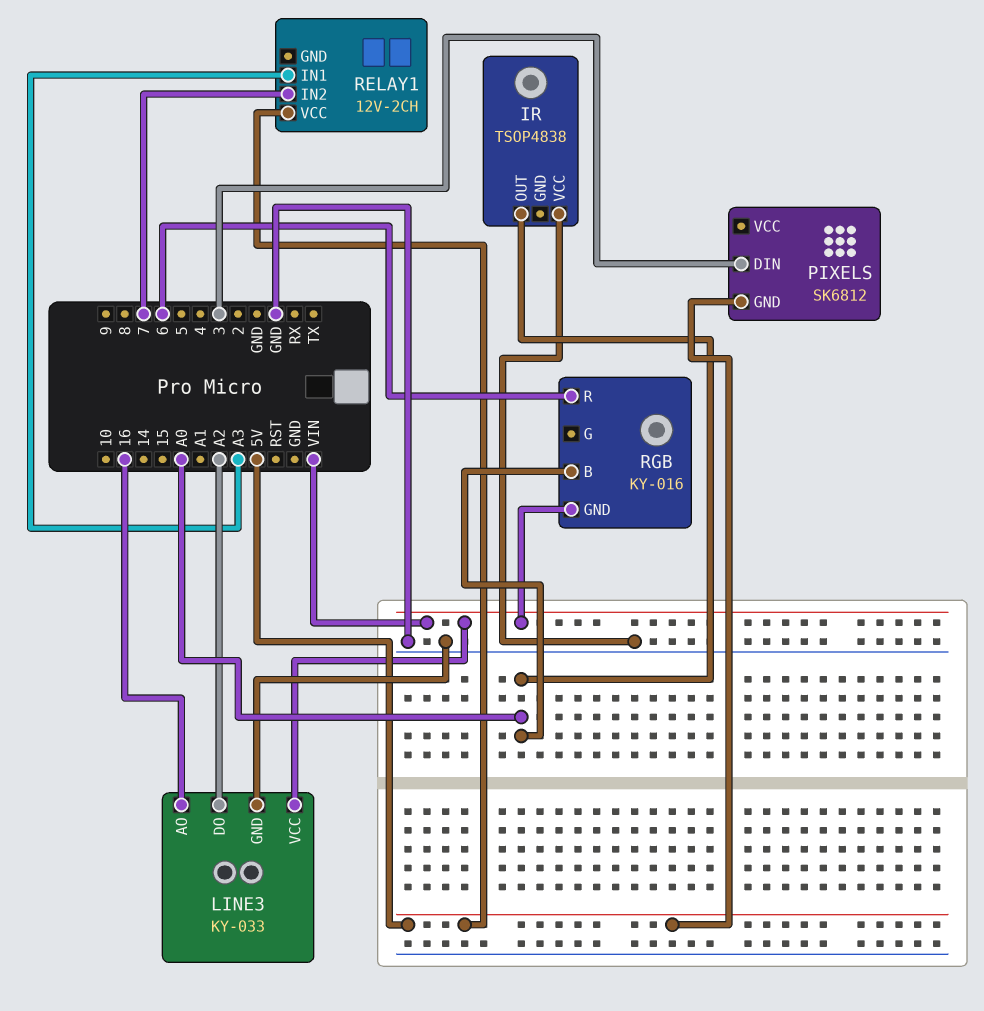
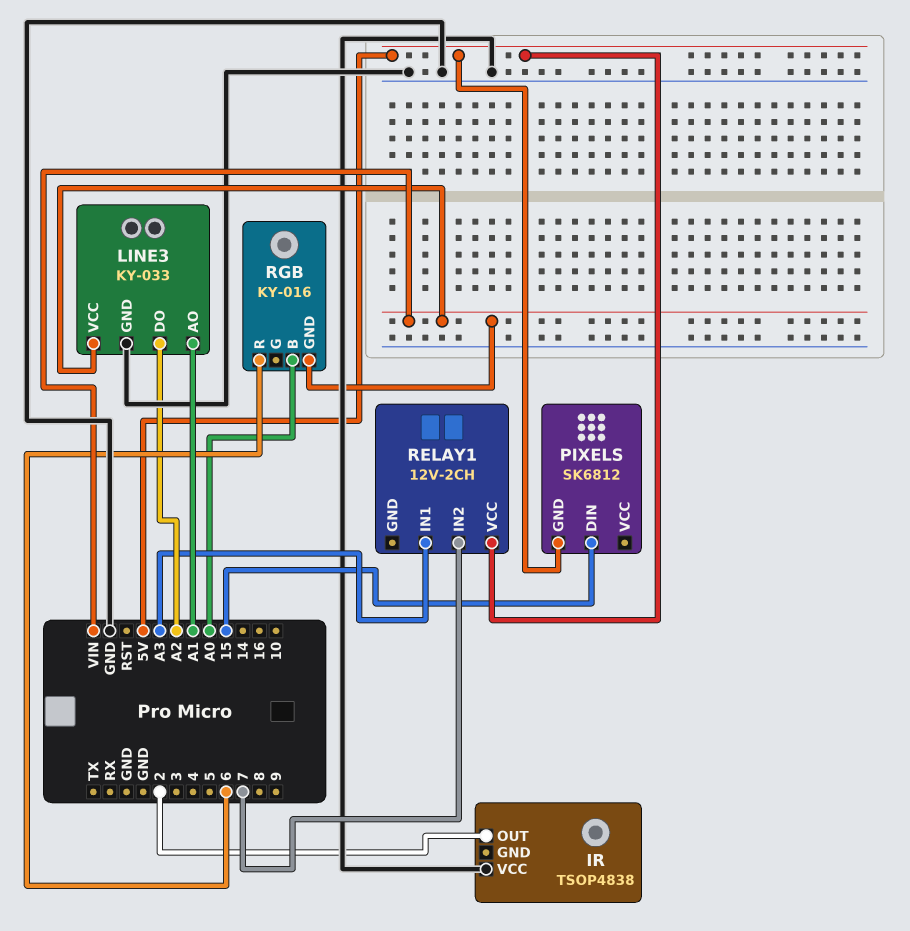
IR pin OUT: A0 -> 2
LINE3 pin AO: 16 -> A1
PIXELS pin DIN: 3 -> 15

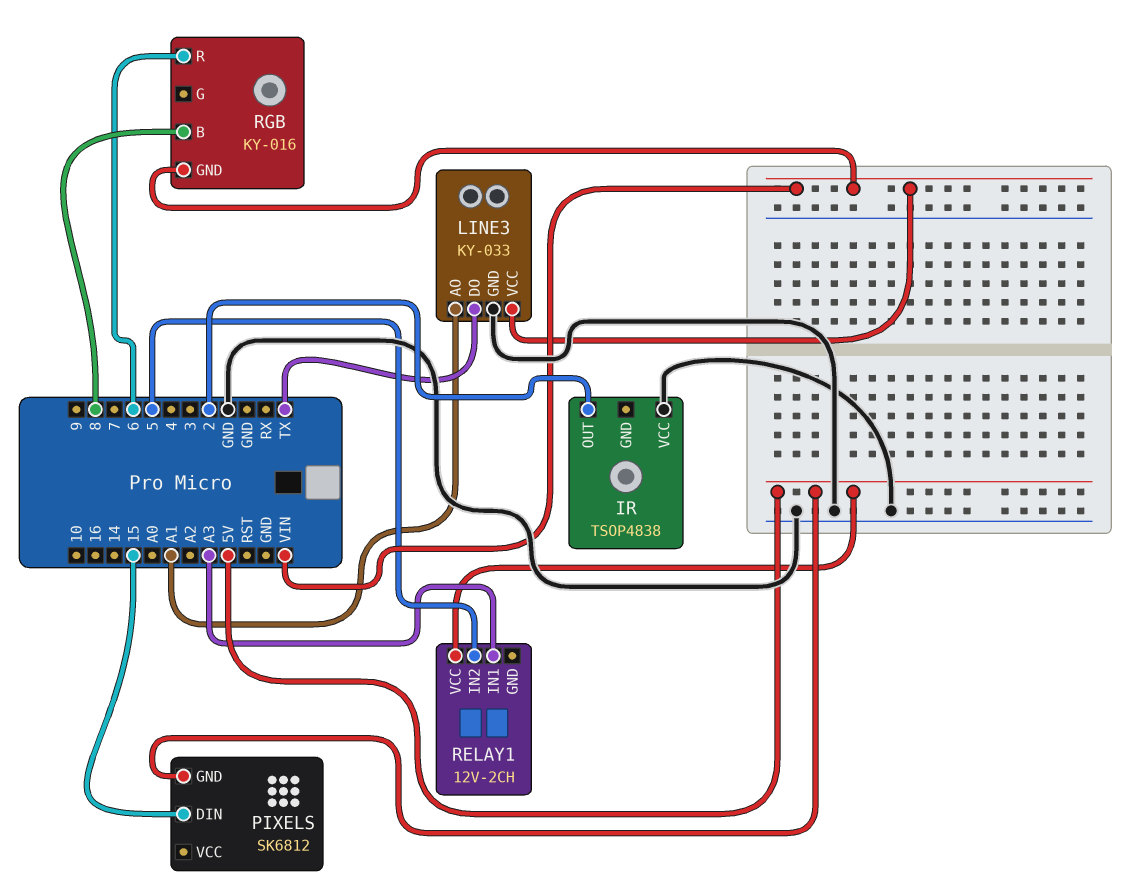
LINE3 pin DO: A2 -> TX
RELAY1 pin IN2: 7 -> 5
RGB pin B: A0 -> 8

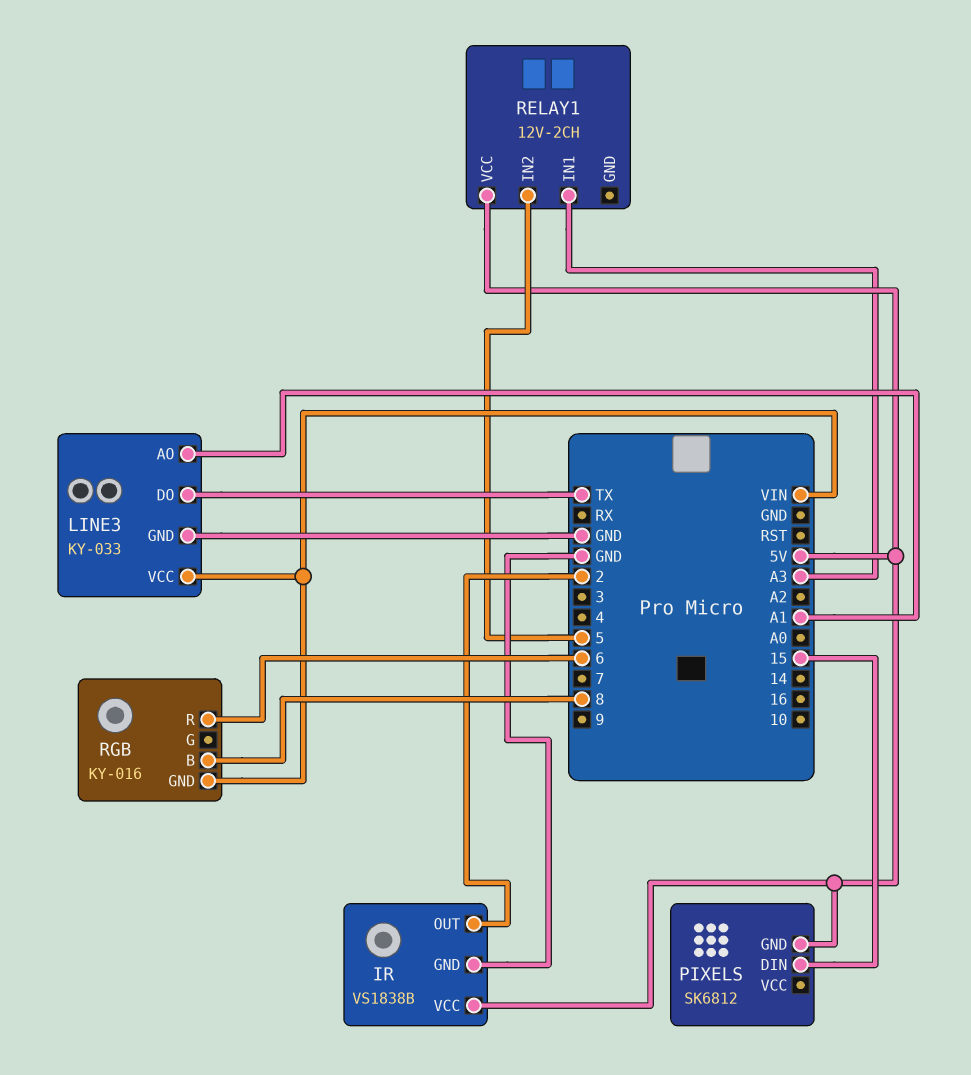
IR: TSOP4838 -> VS1838B
IR pin GND: none -> GND
IR pin VCC: GND -> 5V

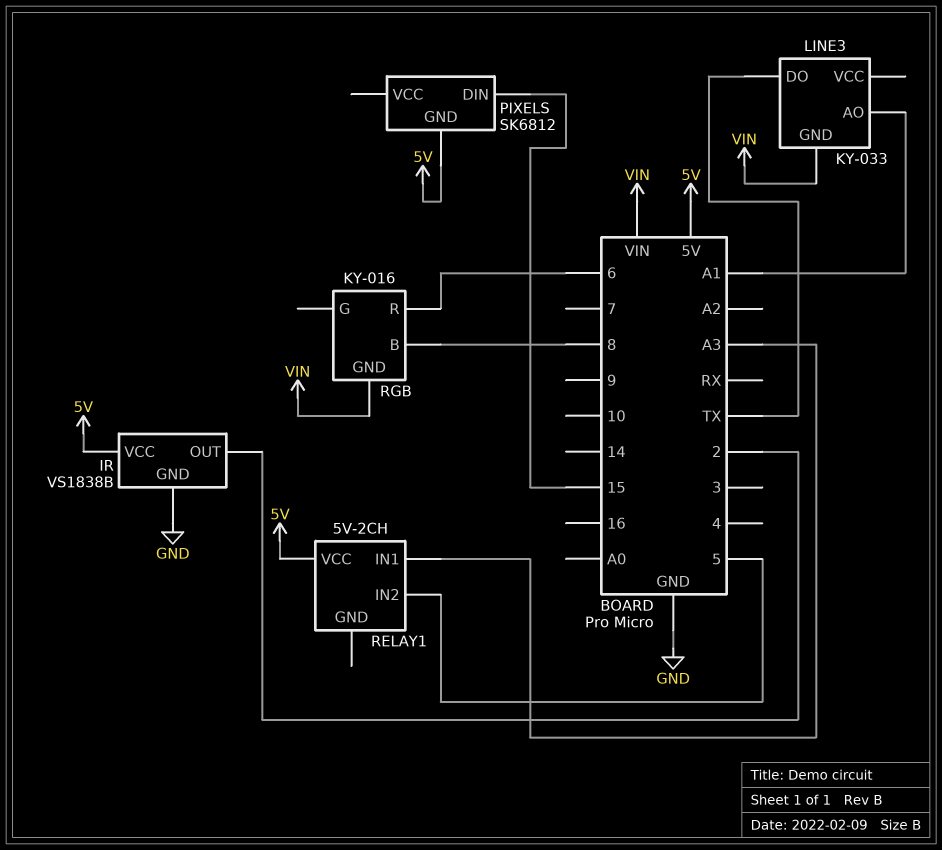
LINE3 pin GND: GND -> VIN
LINE3 pin VCC: VIN -> none
RELAY1: 12V-2CH -> 5V-2CH

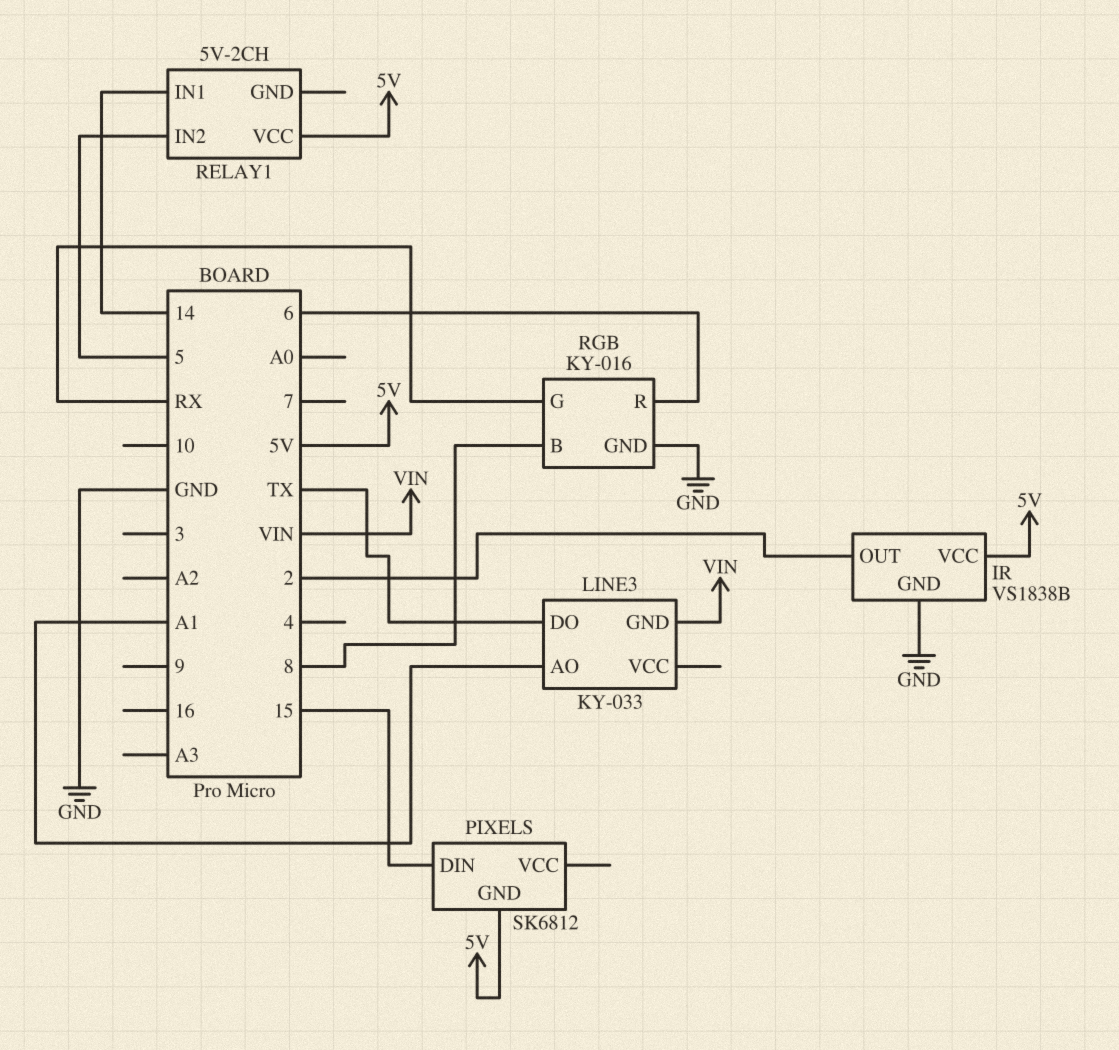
RELAY1 pin IN1: A3 -> 14
RGB pin G: none -> RX
RGB pin GND: VIN -> GND

